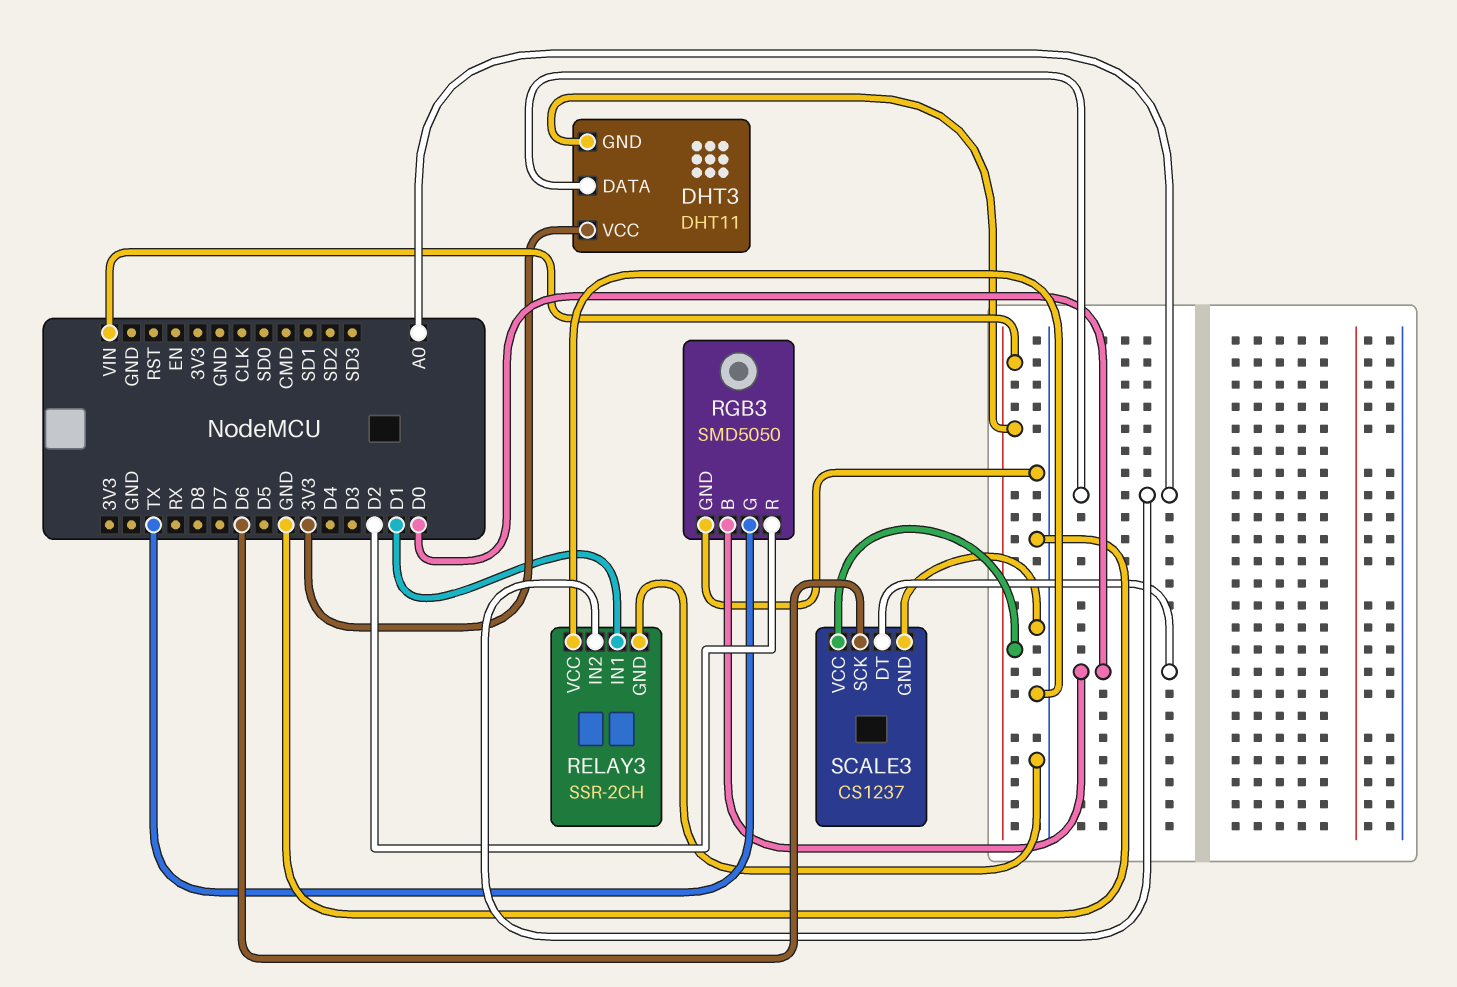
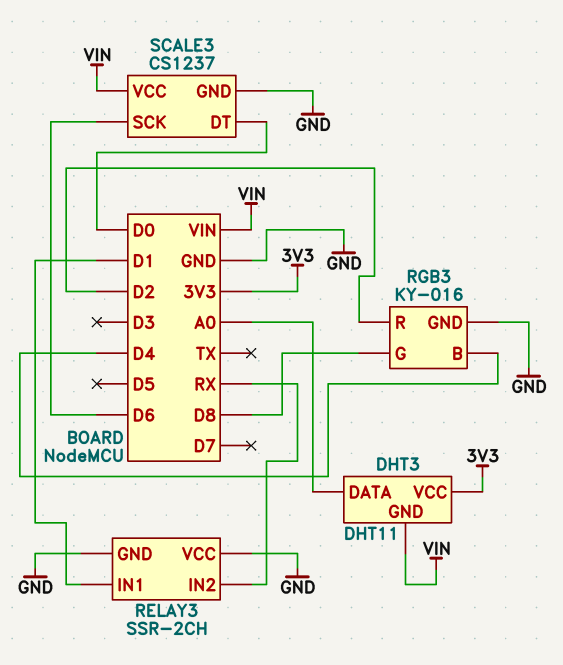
RELAY3 pin IN2: A0 -> RX
RGB3: SMD5050 -> KY-016
RGB3 pin B: D0 -> D4
RGB3 pin G: TX -> D8

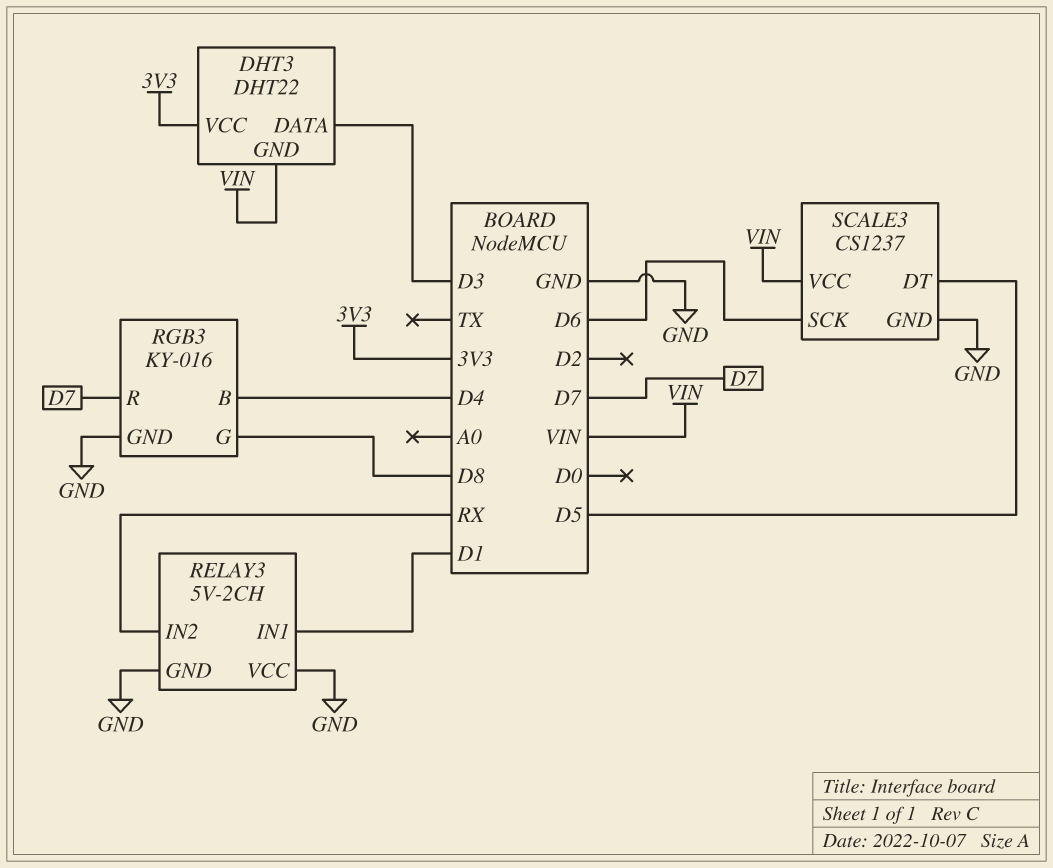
DHT3: DHT11 -> DHT22
DHT3 pin DATA: A0 -> D3
RELAY3: SSR-2CH -> 5V-2CH
RGB3 pin R: D2 -> D7
SCALE3 pin DT: D0 -> D5

